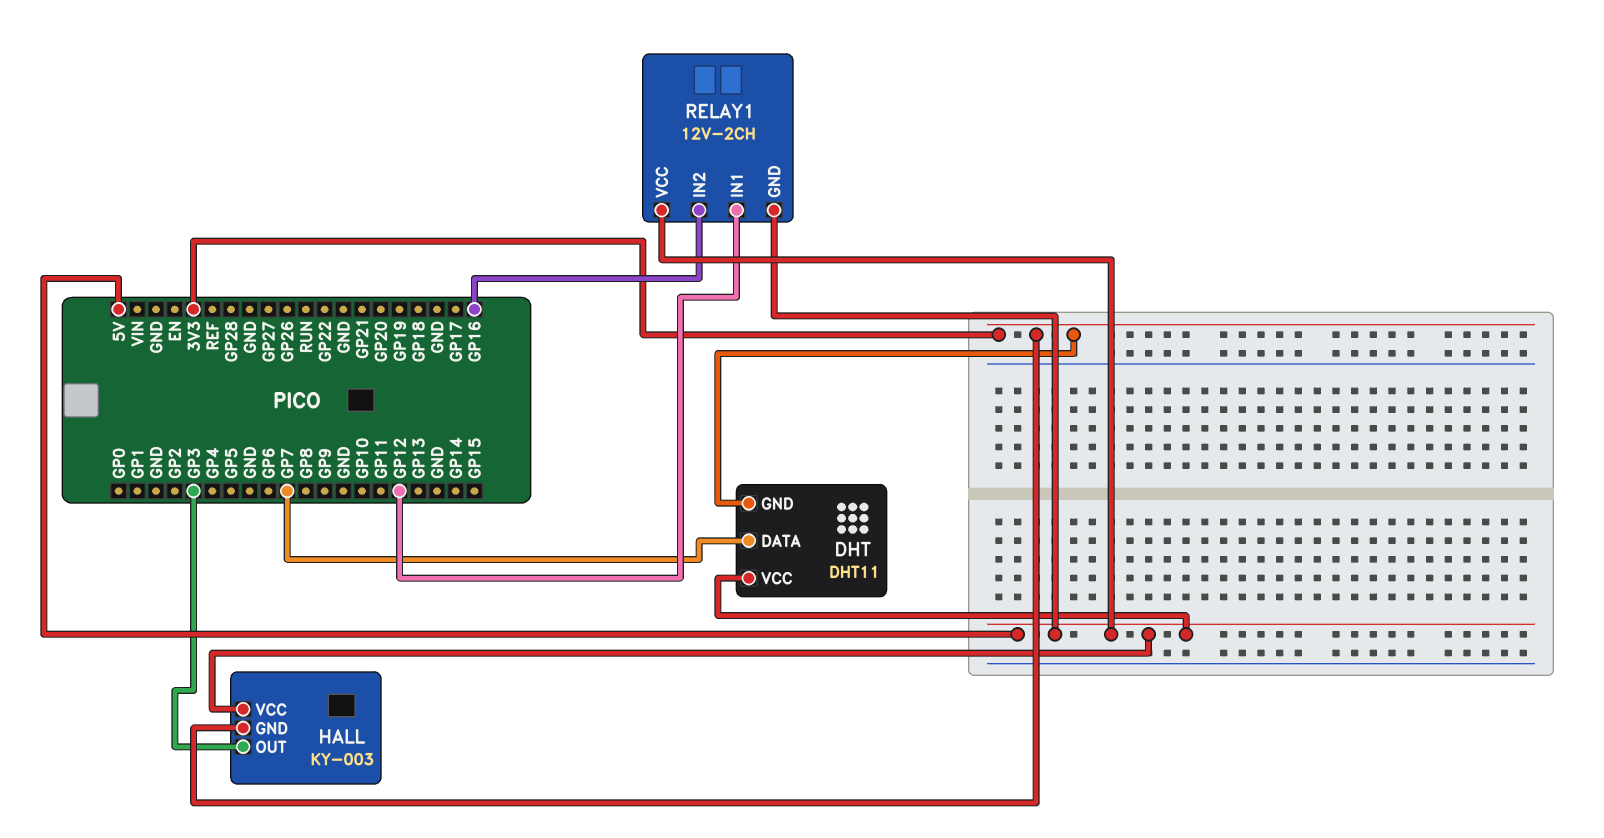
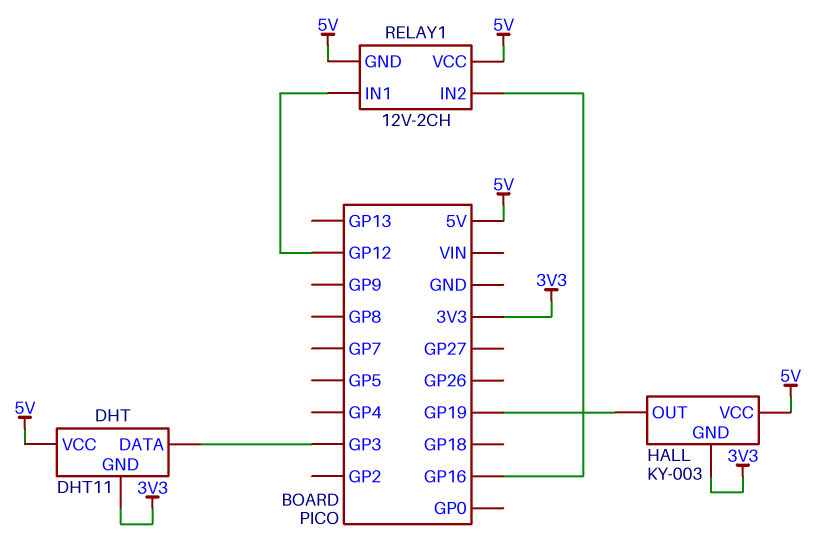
DHT pin DATA: GP7 -> GP3
HALL pin OUT: GP3 -> GP19

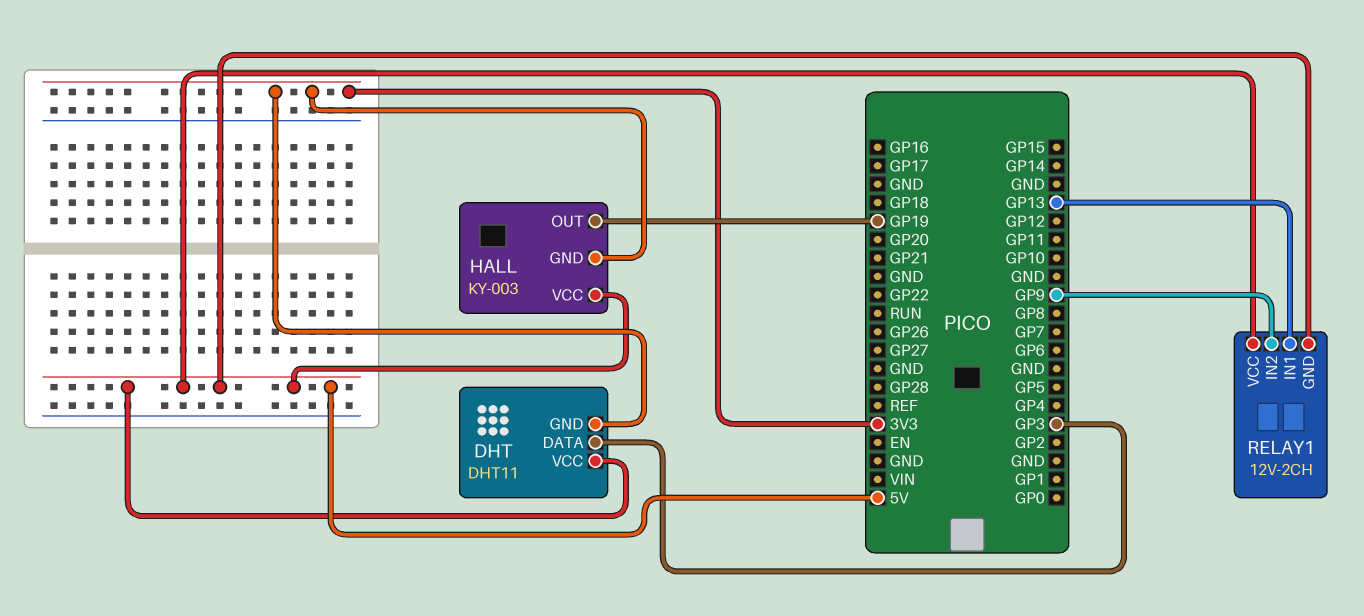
RELAY1 pin IN1: GP12 -> GP13
RELAY1 pin IN2: GP16 -> GP9

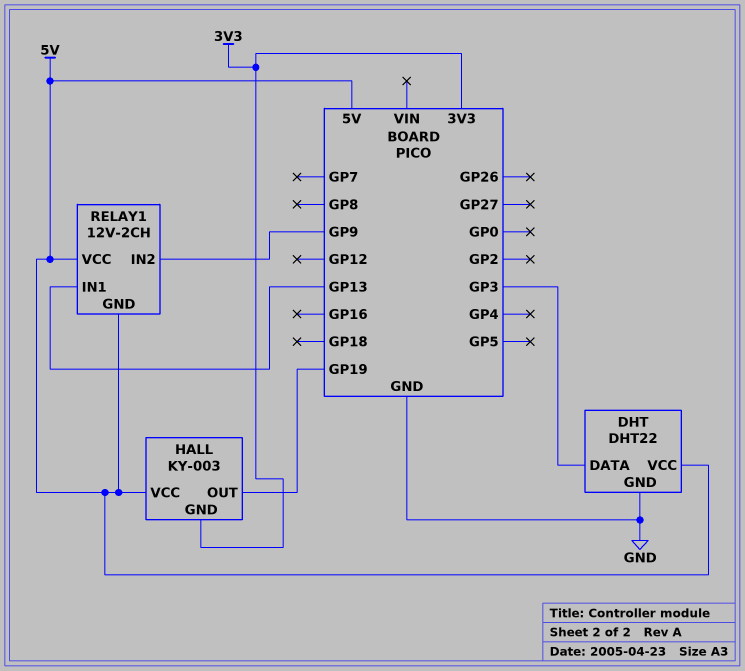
DHT: DHT11 -> DHT22
DHT pin GND: 3V3 -> GND

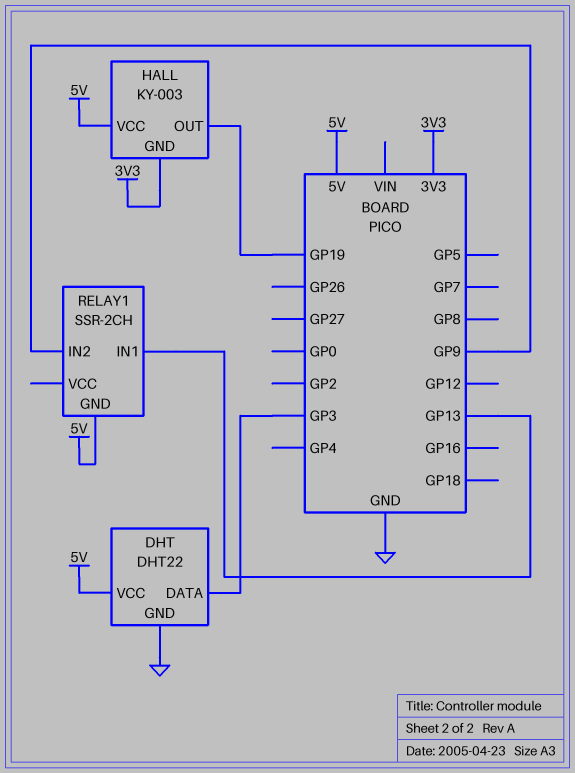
RELAY1: 12V-2CH -> SSR-2CH
RELAY1 pin VCC: 5V -> none

